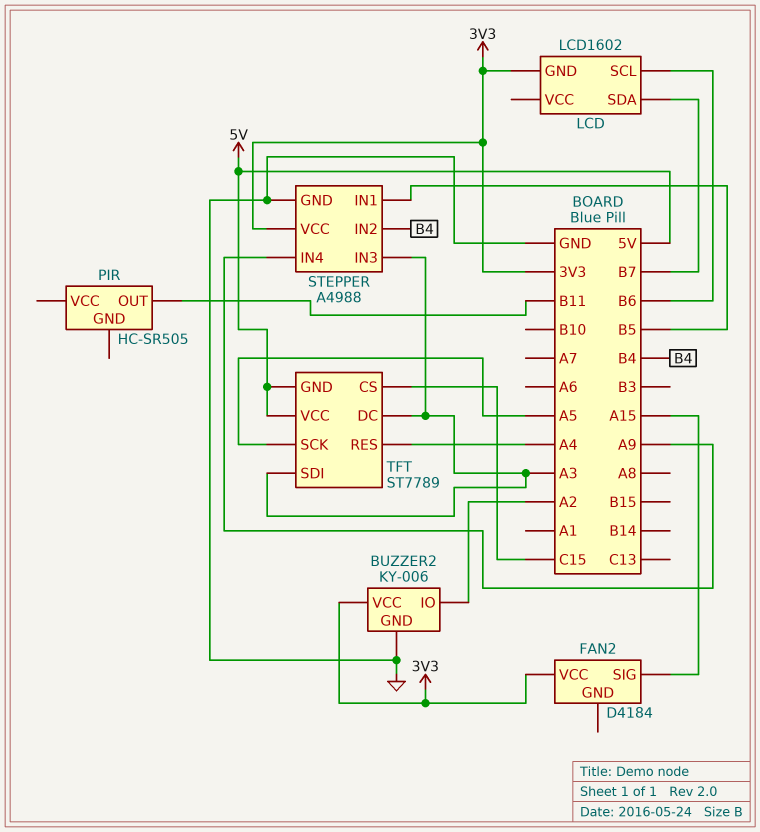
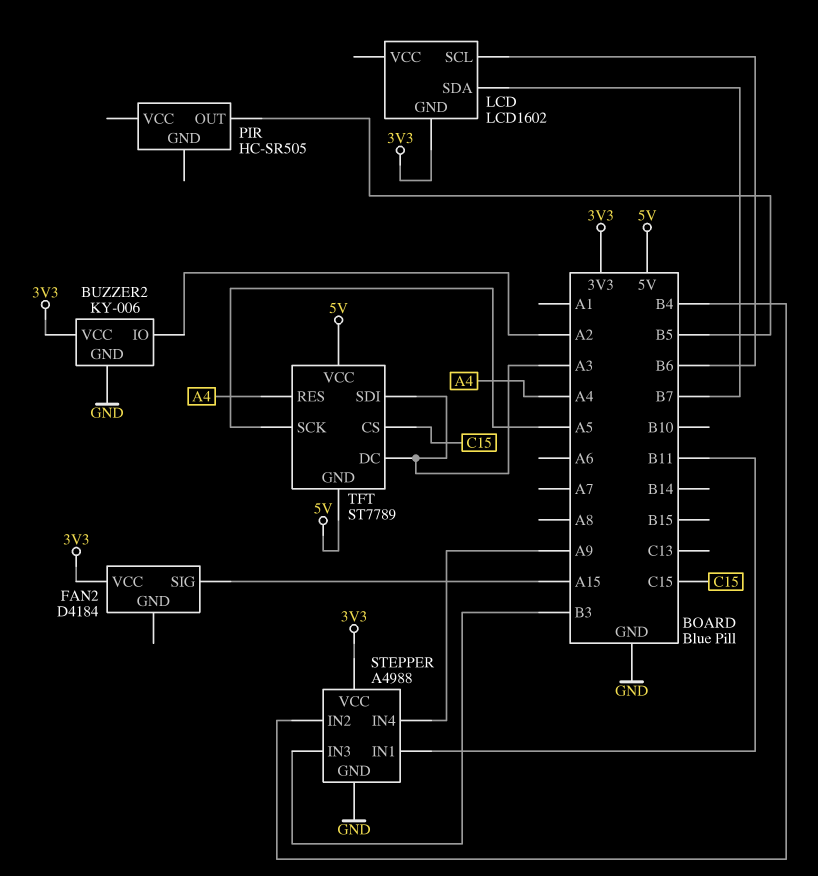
PIR pin OUT: B11 -> B5
STEPPER pin IN1: B5 -> B11
STEPPER pin IN3: A3 -> B3

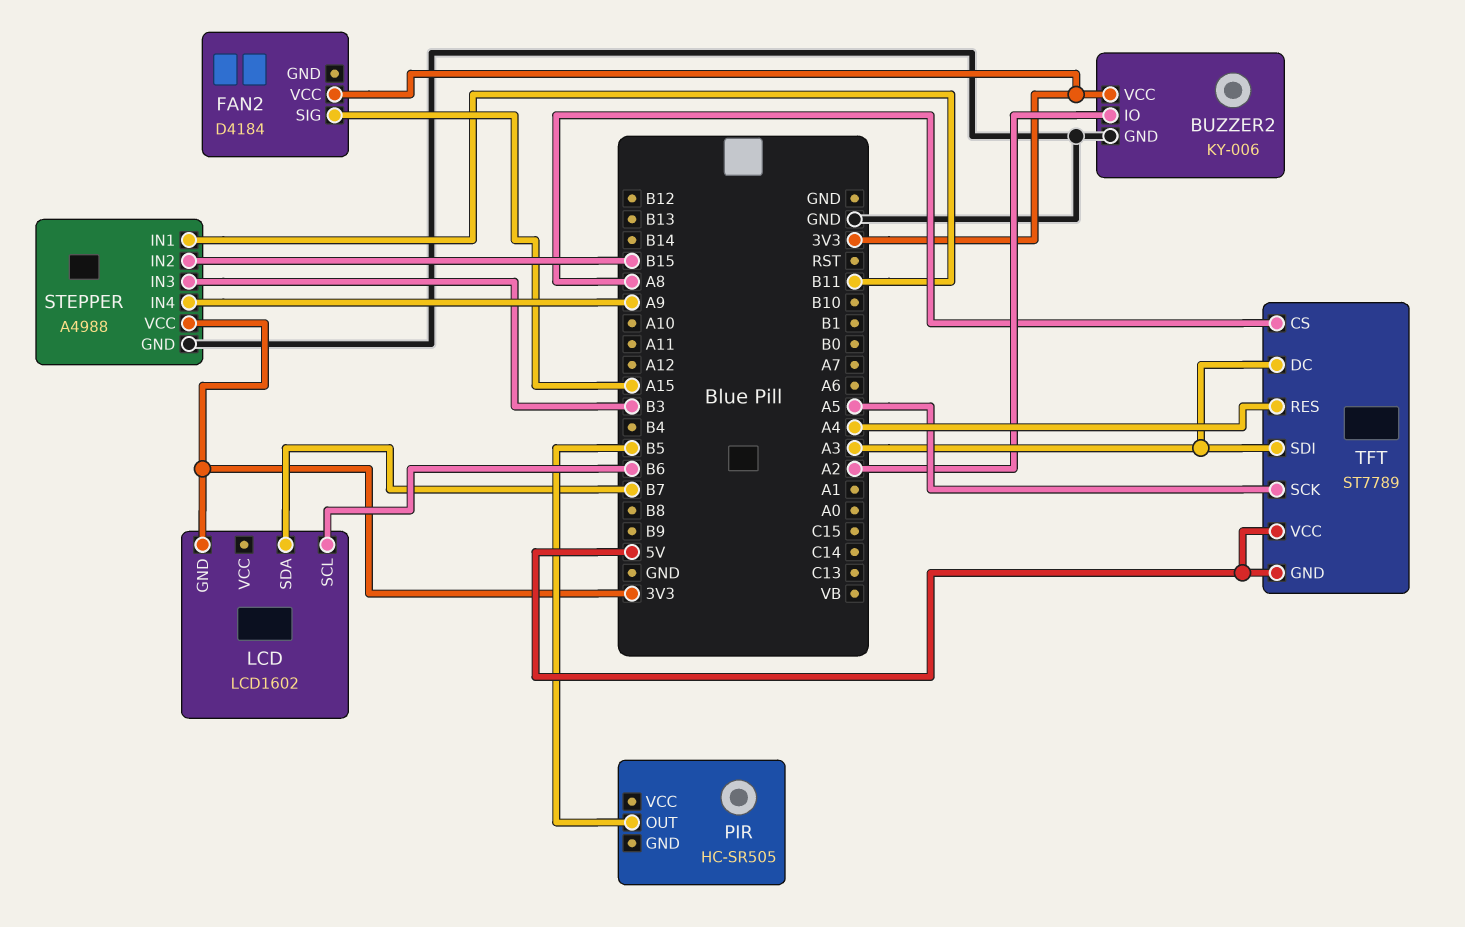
STEPPER pin IN2: B4 -> B15
TFT pin CS: C15 -> A8

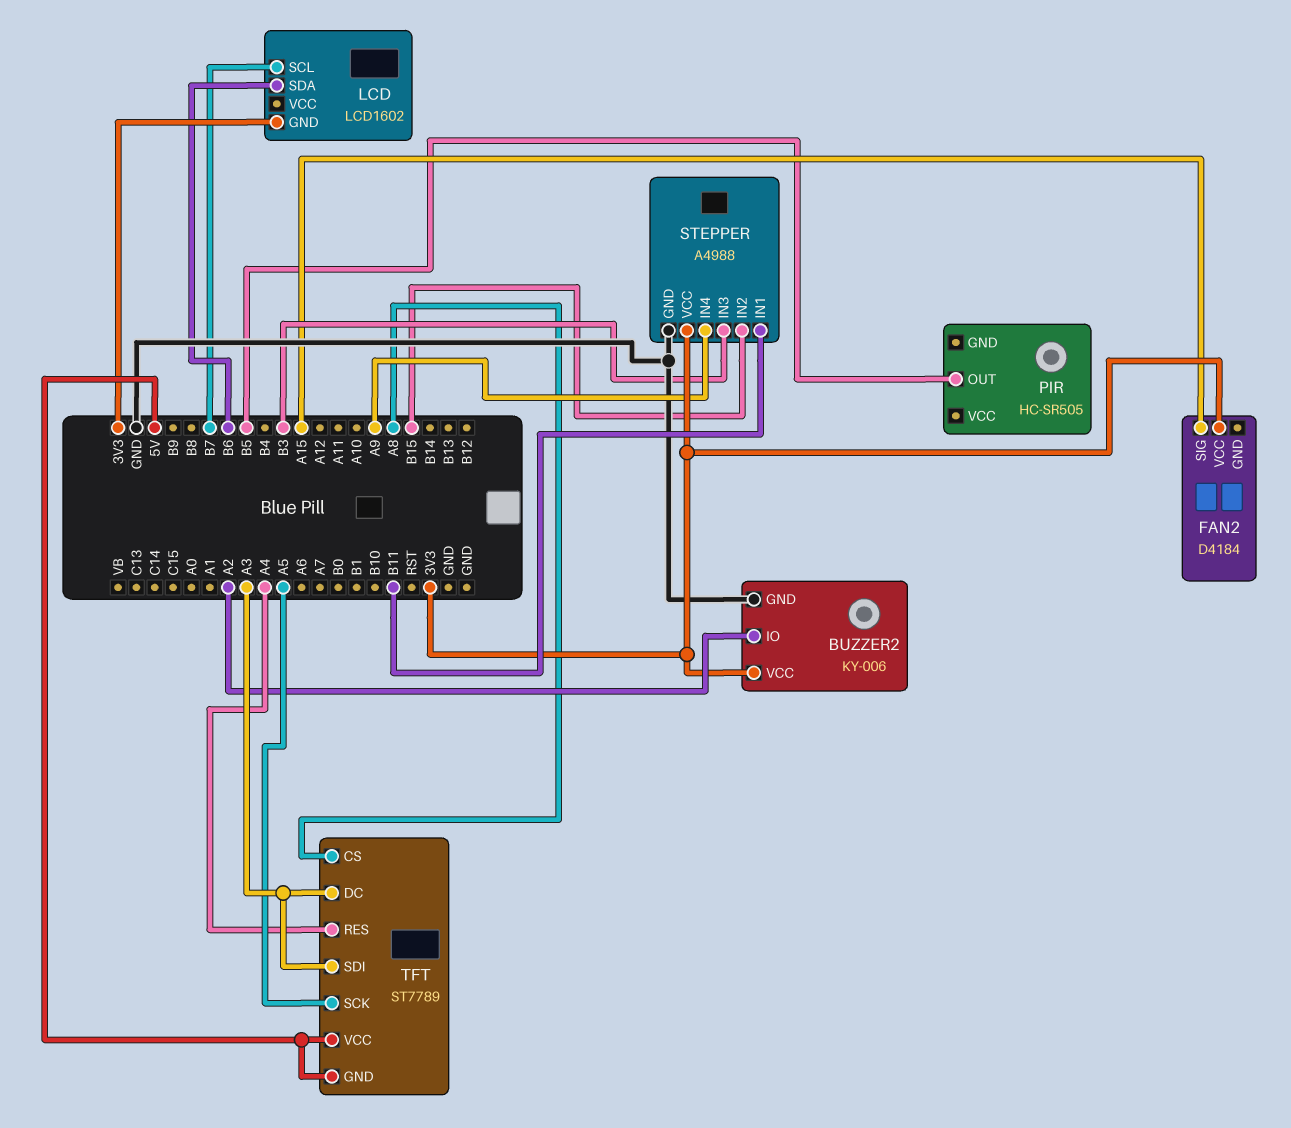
LCD pin SCL: B6 -> B7
LCD pin SDA: B7 -> B6

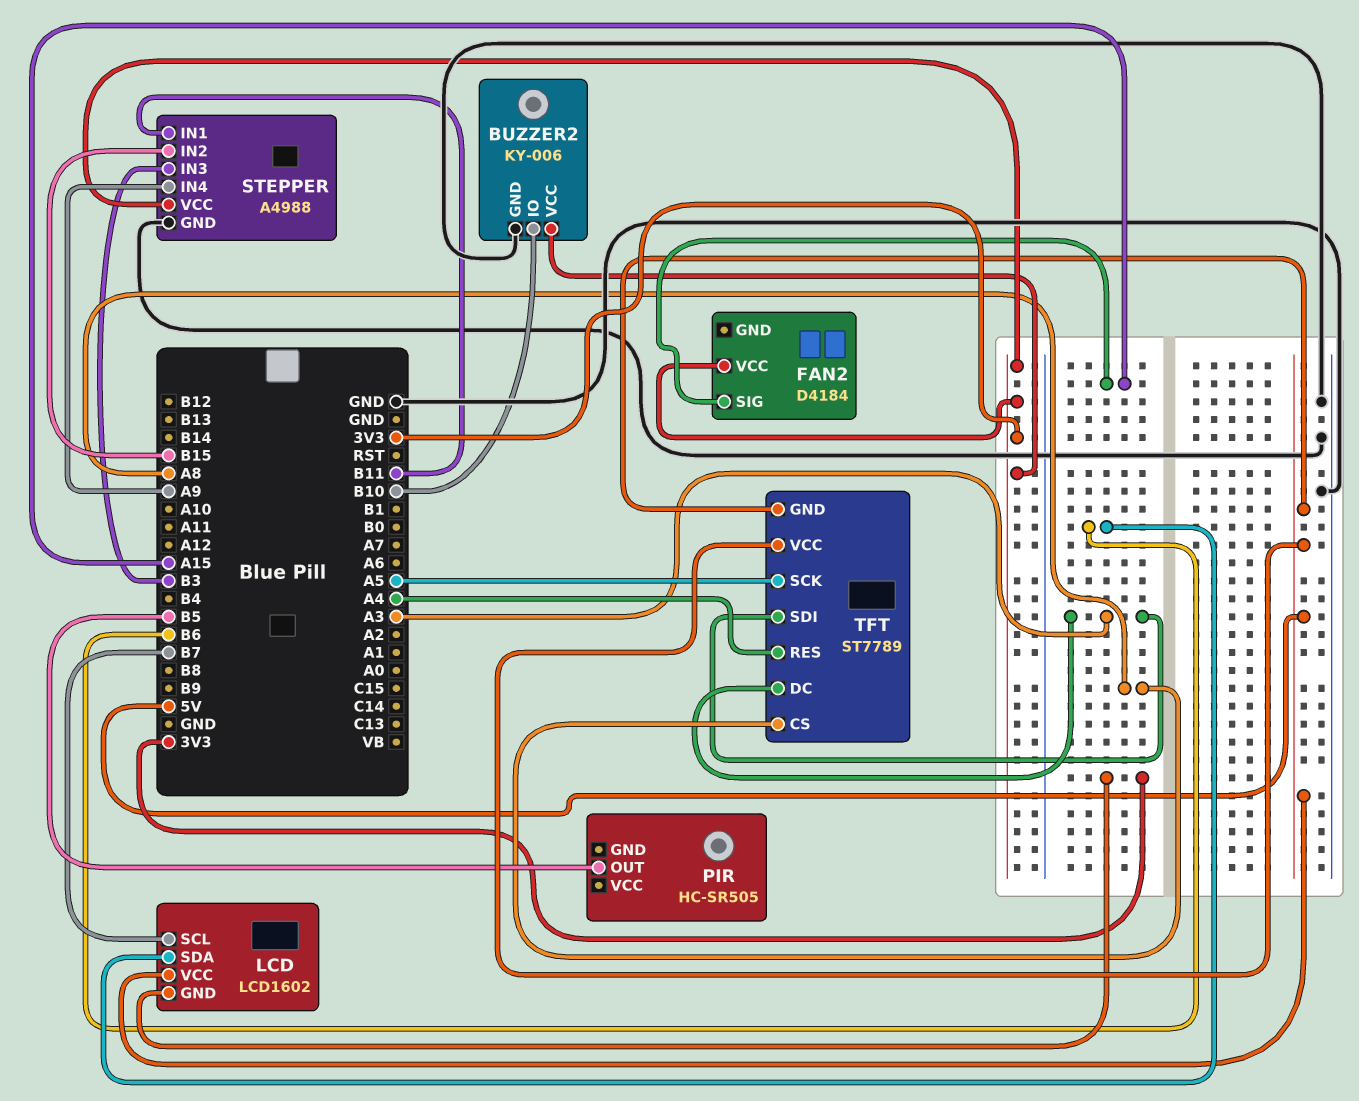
BUZZER2 pin IO: A2 -> B10
LCD pin VCC: none -> 5V

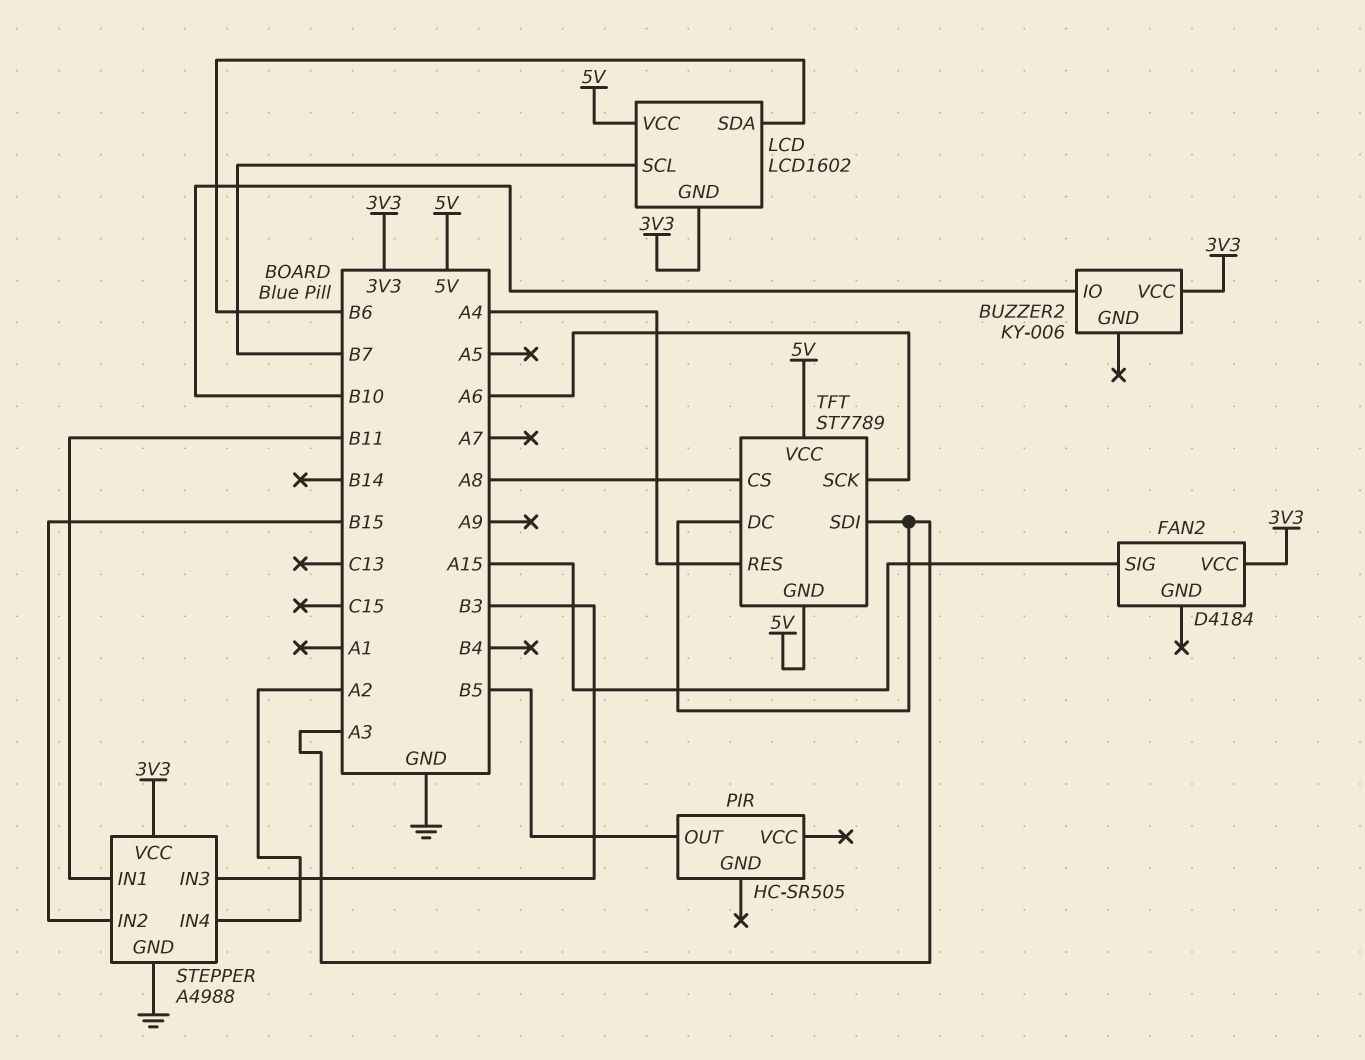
BUZZER2 pin GND: GND -> none
STEPPER pin IN4: A9 -> A2
TFT pin SCK: A5 -> A6

